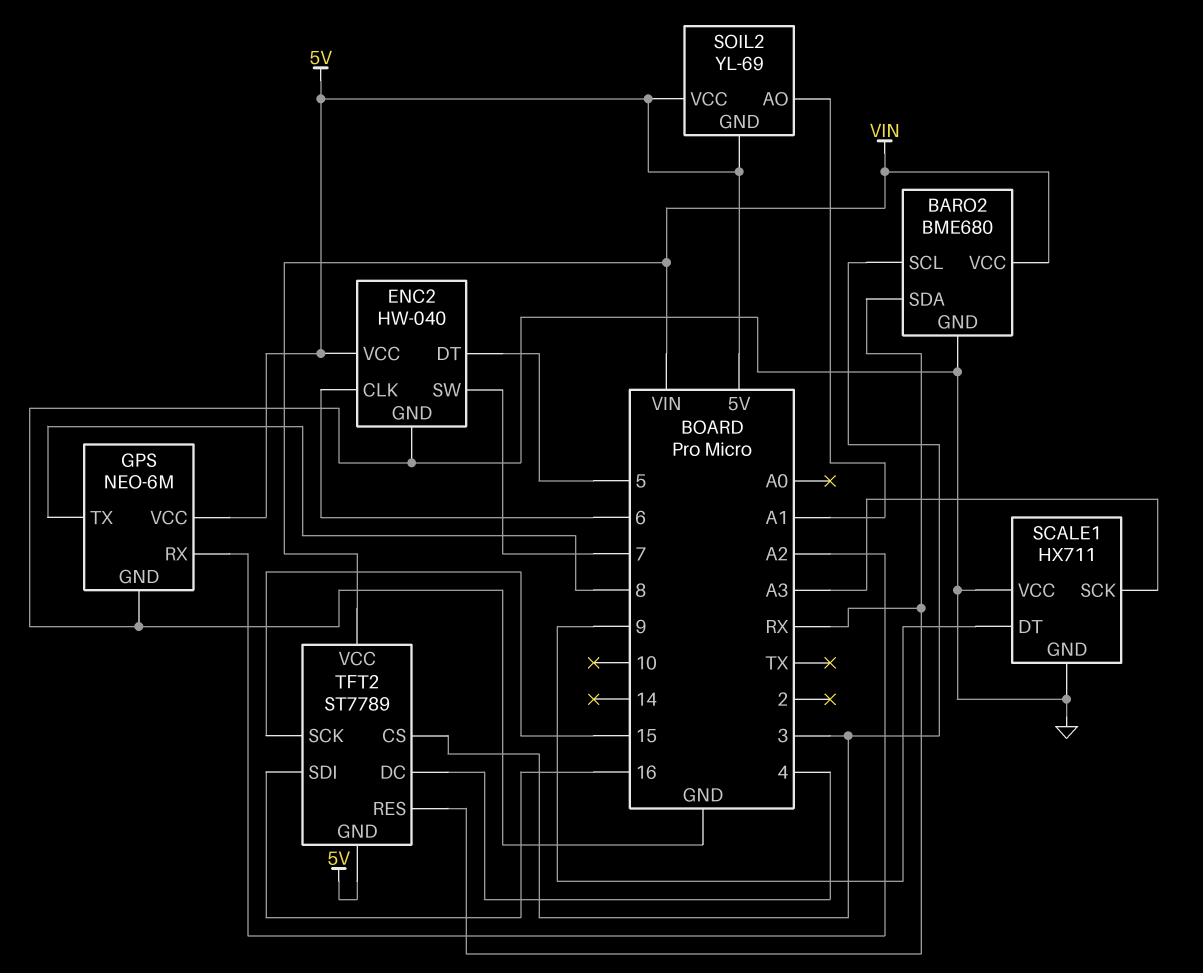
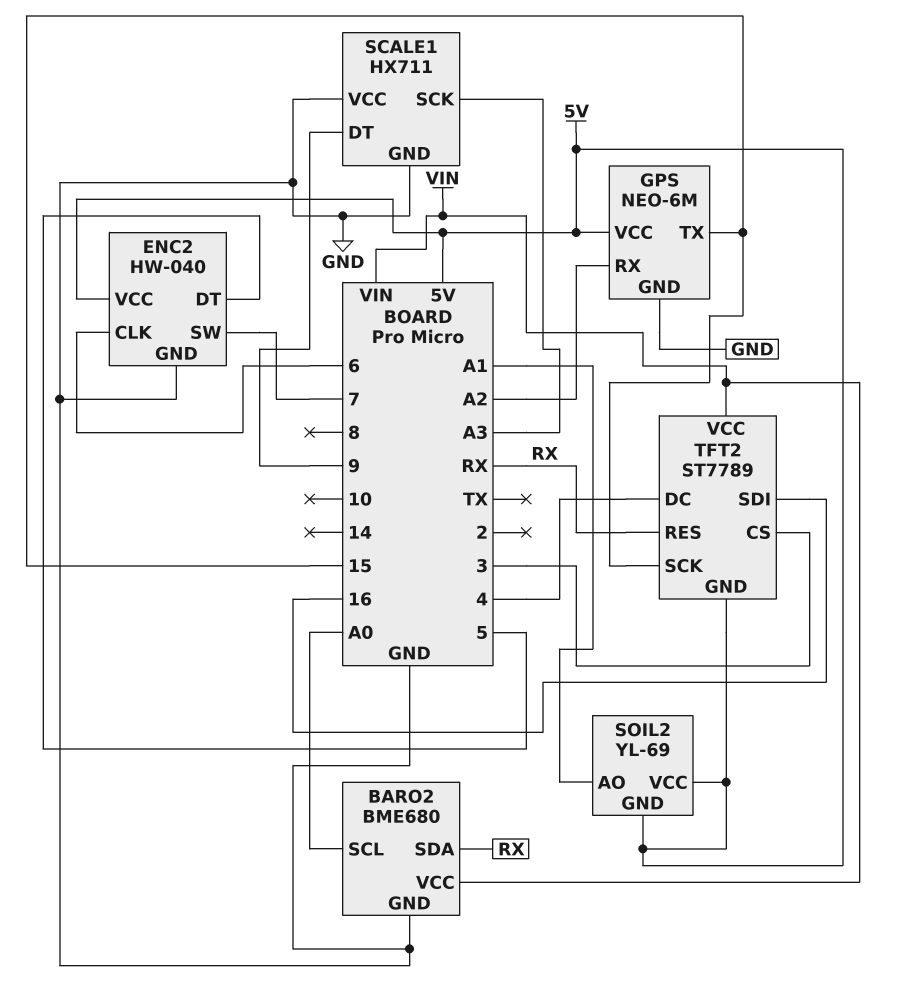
BARO2 pin SCL: 3 -> A0
GPS pin TX: 8 -> 15

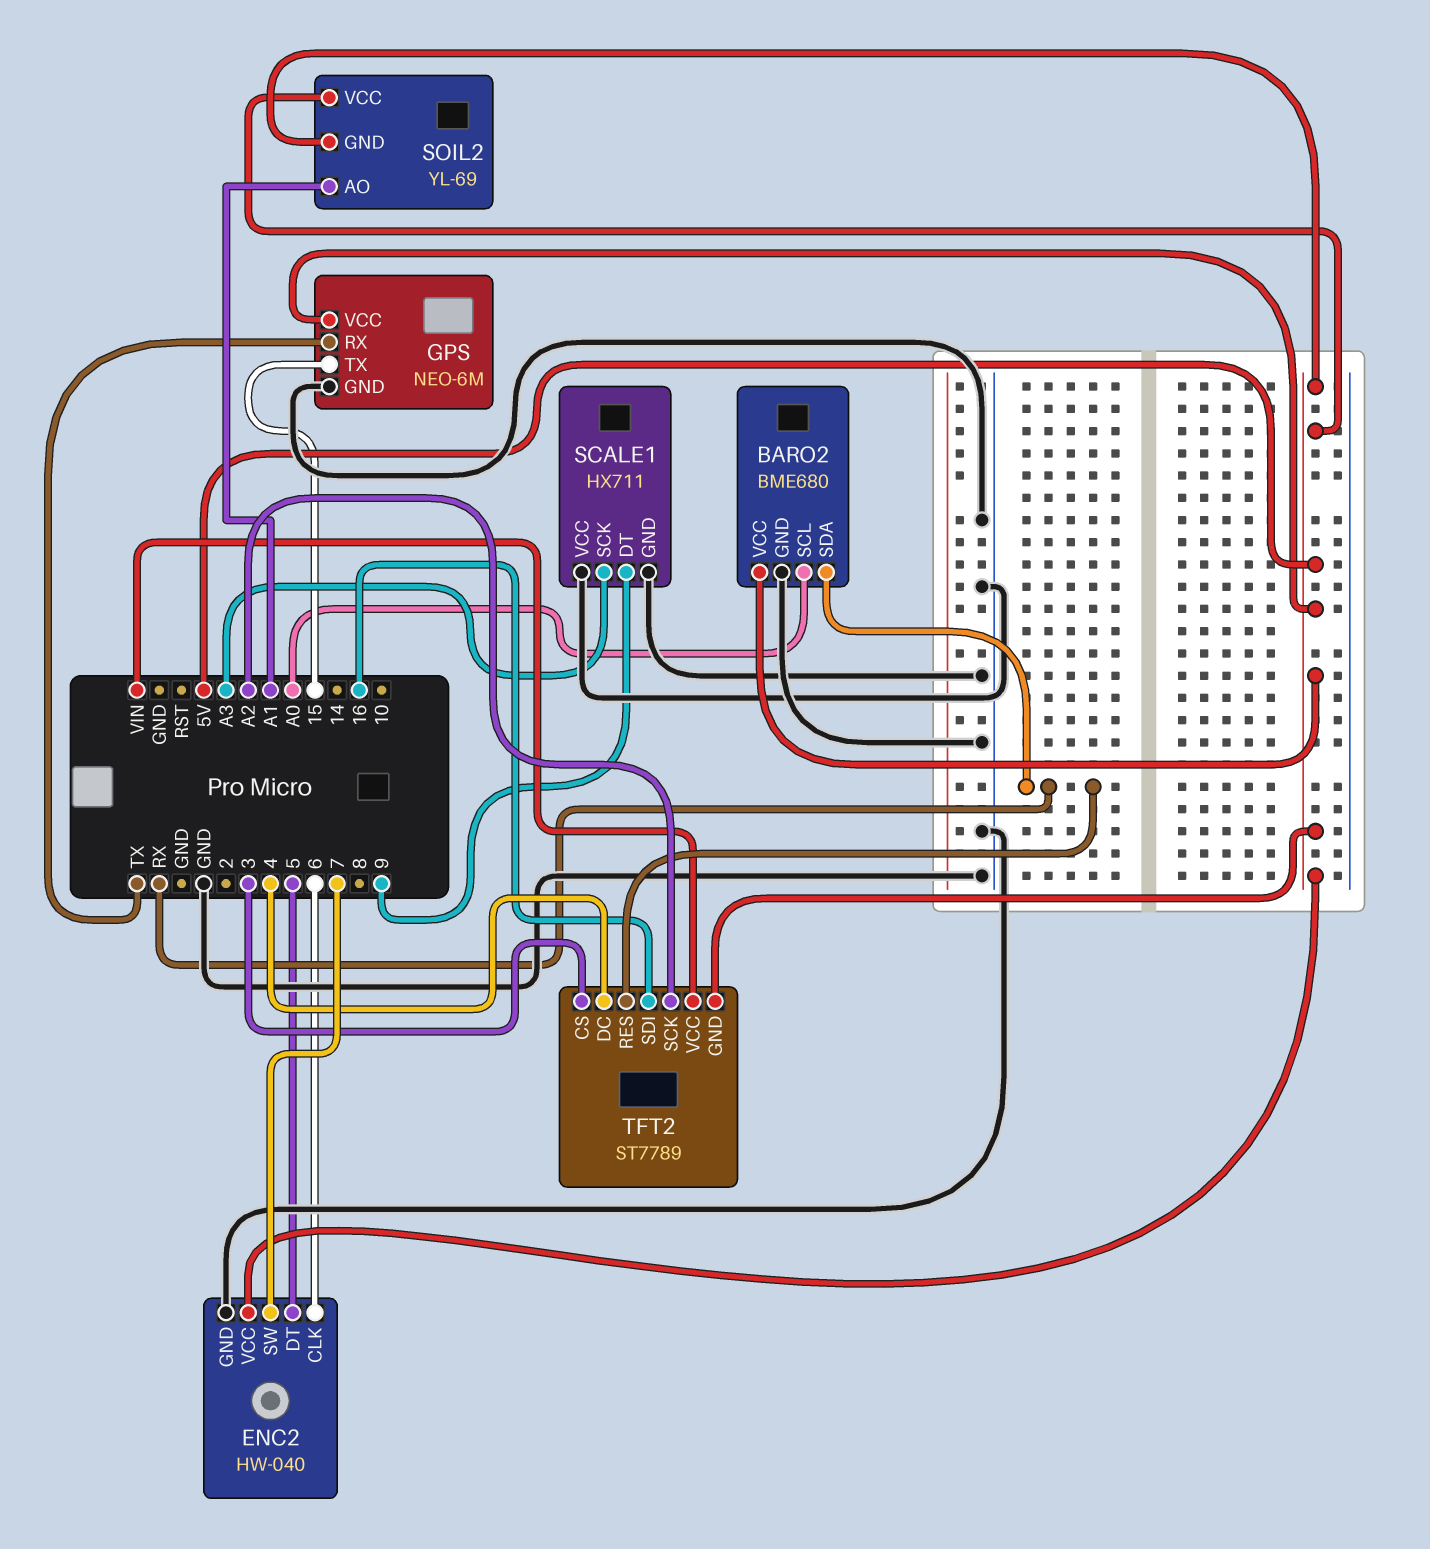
BARO2 pin VCC: VIN -> 5V
GPS pin RX: A2 -> TX
TFT2 pin SCK: 15 -> A2

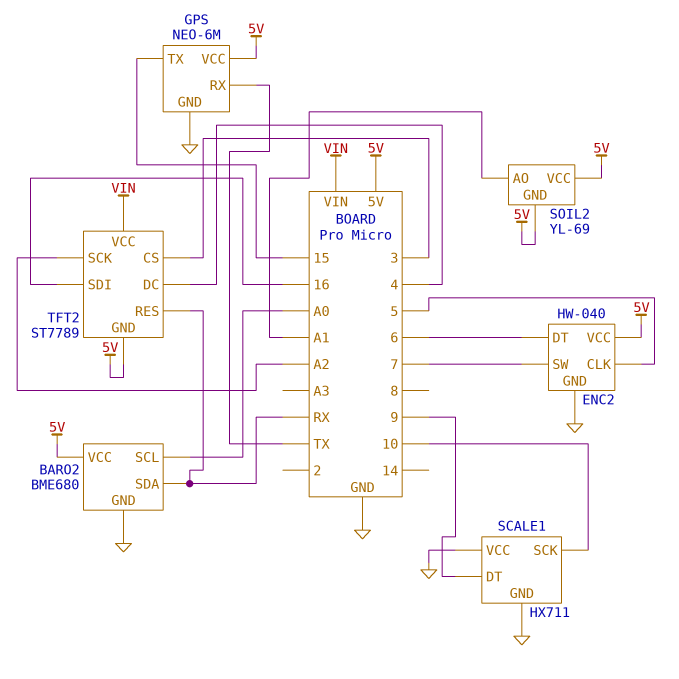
ENC2 pin CLK: 6 -> 5
ENC2 pin DT: 5 -> 6
SCALE1 pin SCK: A3 -> 10

